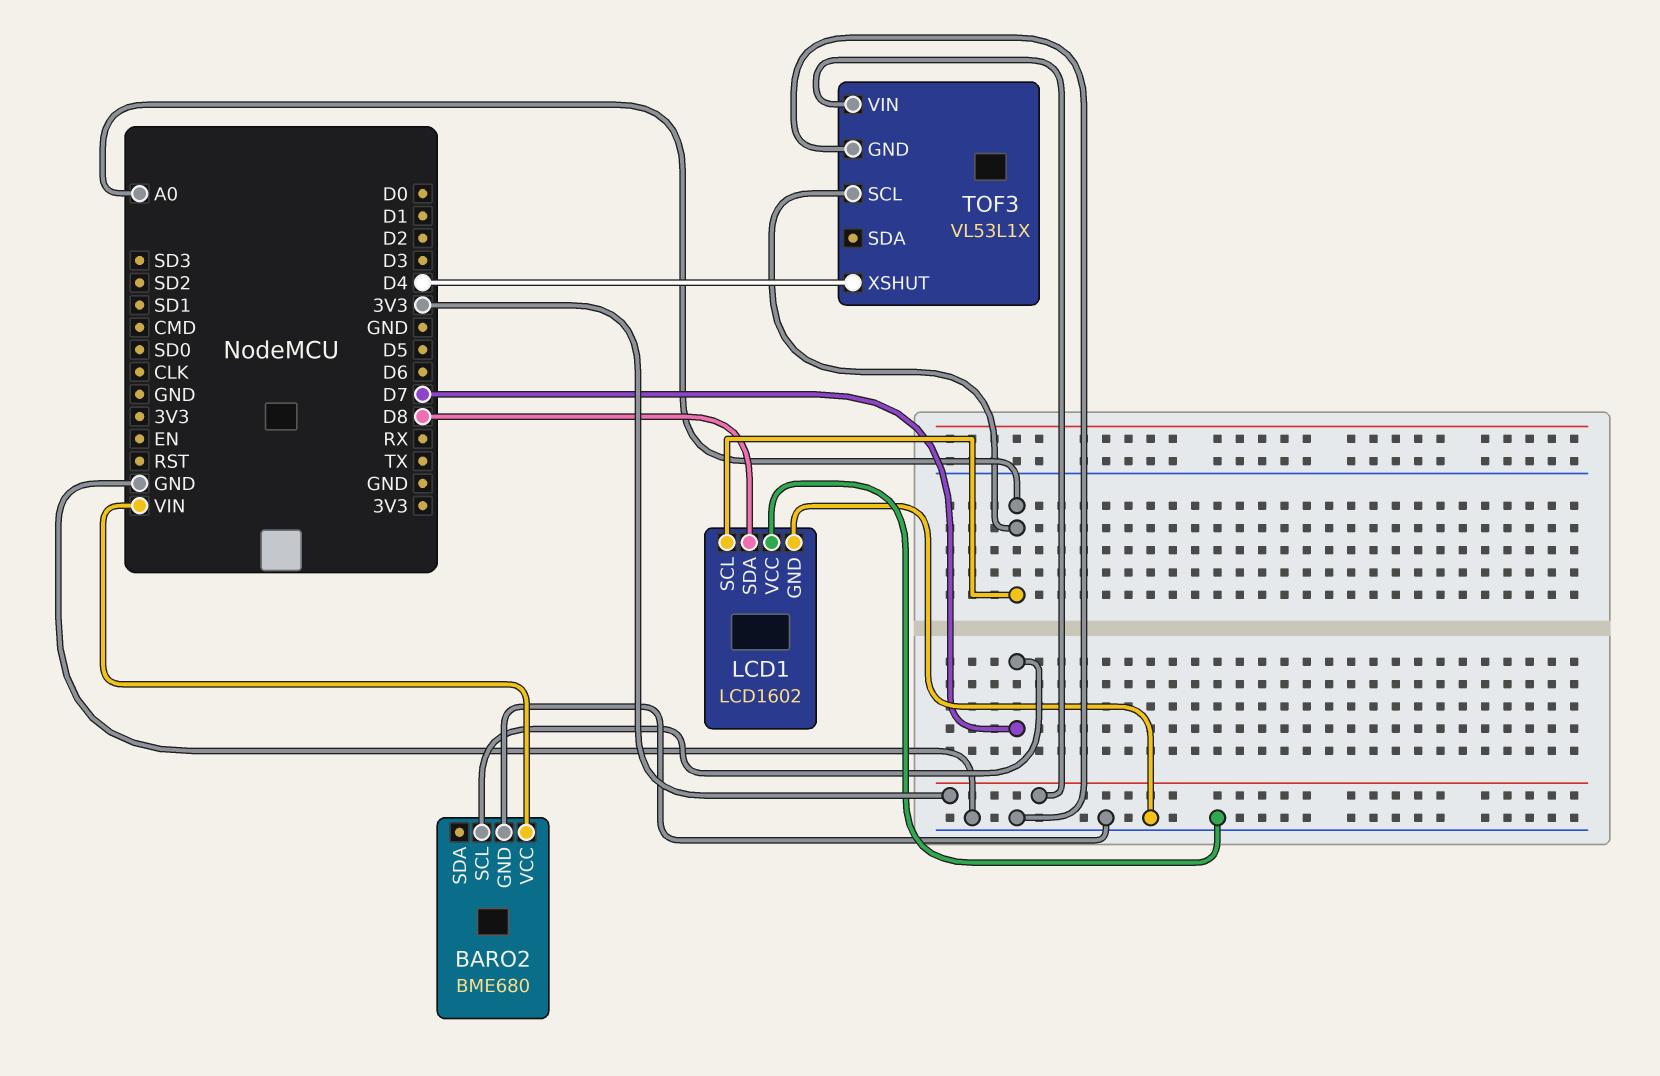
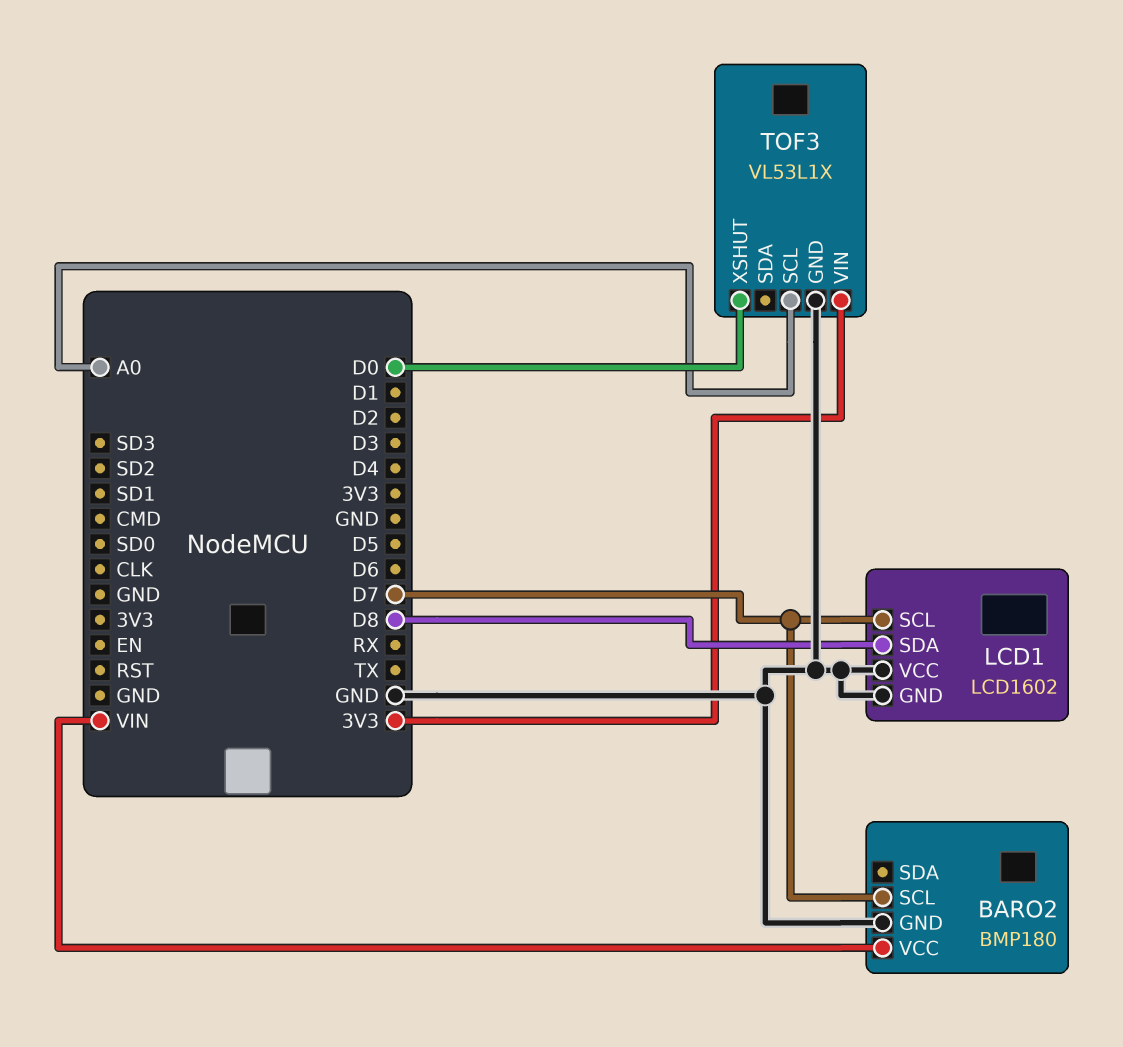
BARO2: BME680 -> BMP180
LCD1 pin SCL: A0 -> D7
TOF3 pin XSHUT: D4 -> D0

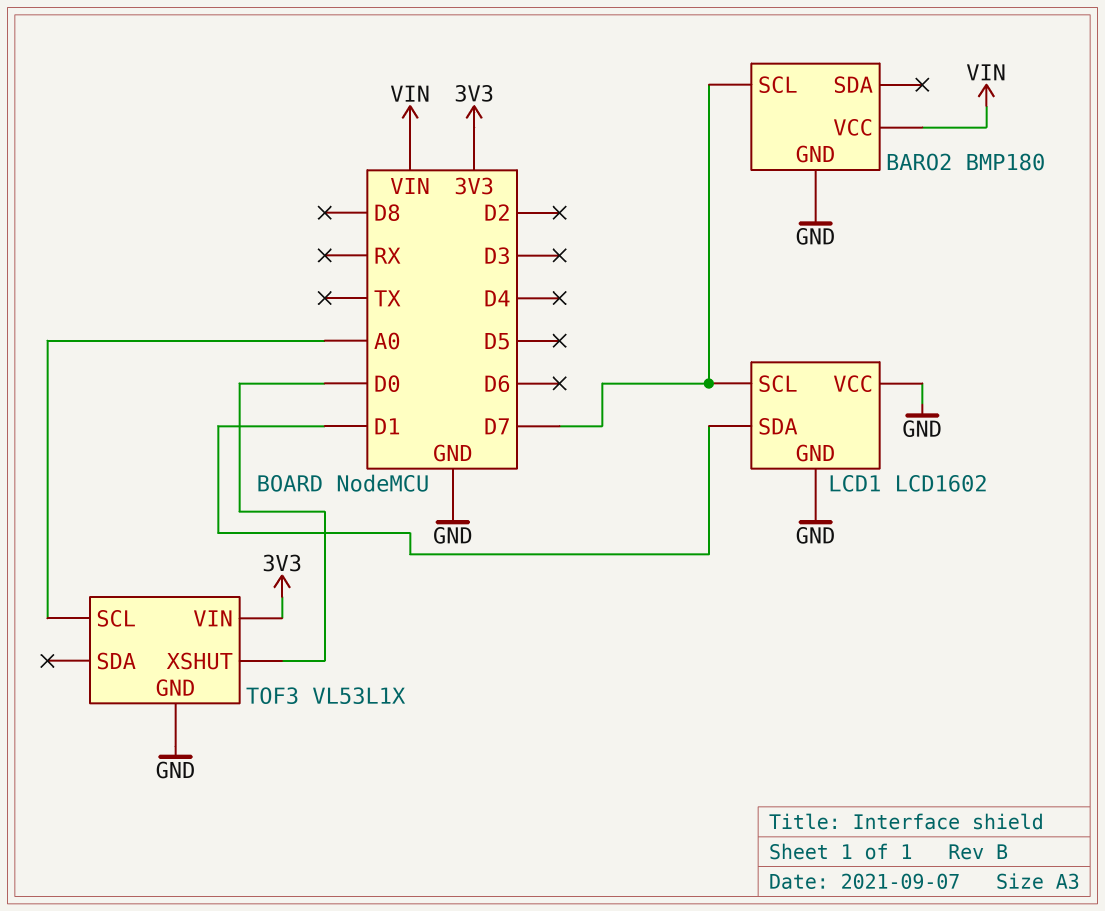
LCD1 pin SDA: D8 -> D1

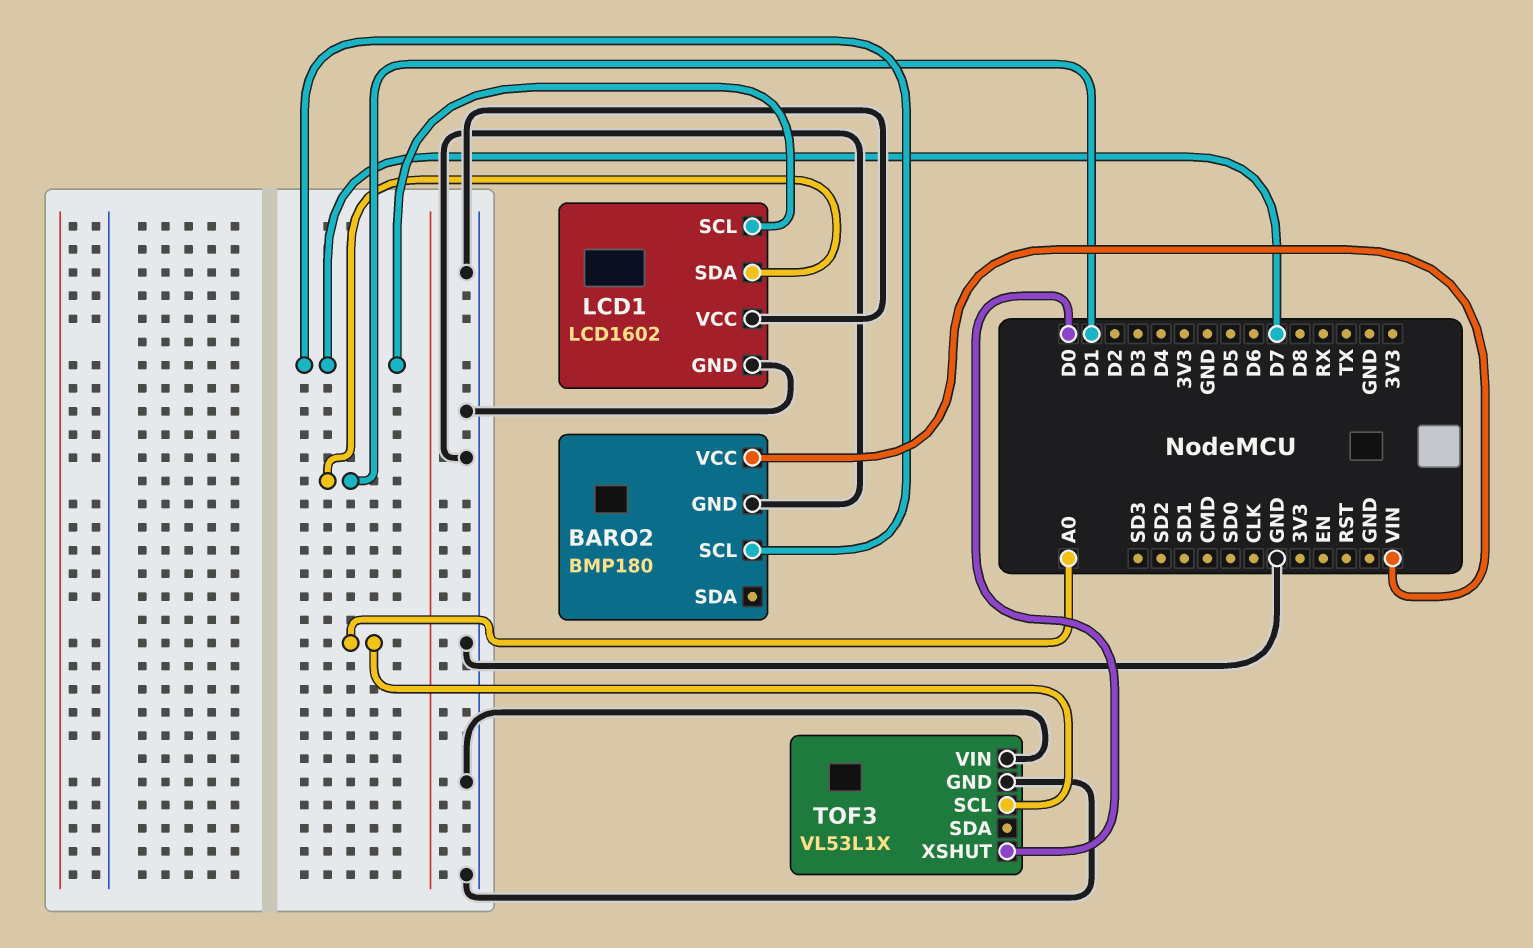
TOF3 pin VIN: 3V3 -> GND

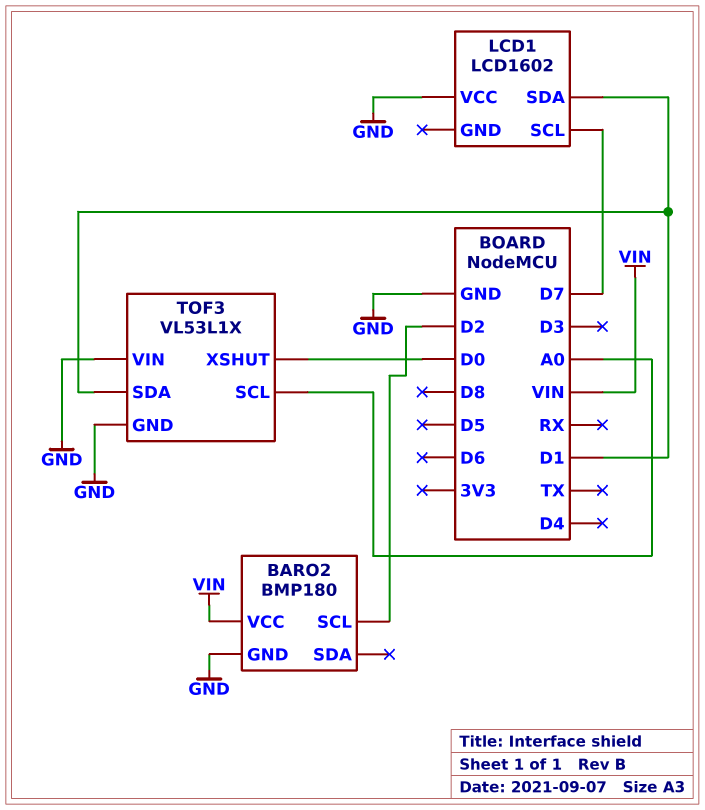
BARO2 pin SCL: D7 -> D2
LCD1 pin GND: GND -> none
TOF3 pin SDA: none -> D1

